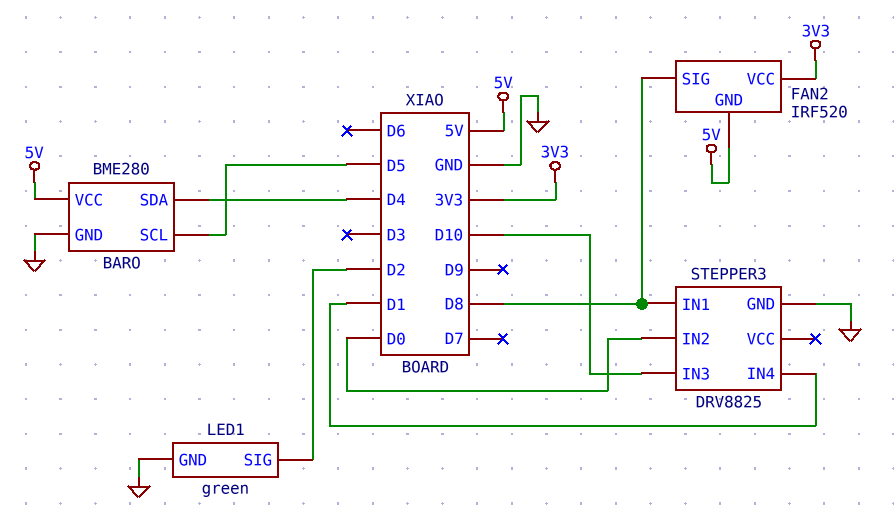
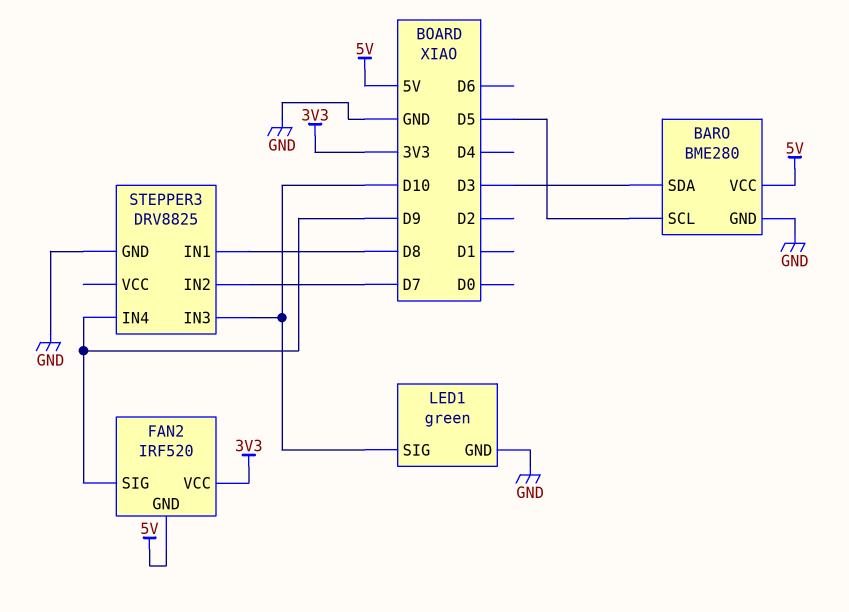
BARO pin SDA: D4 -> D3
FAN2 pin SIG: D8 -> D9
LED1 pin SIG: D2 -> D10
STEPPER3 pin IN2: D0 -> D7
STEPPER3 pin IN4: D1 -> D9

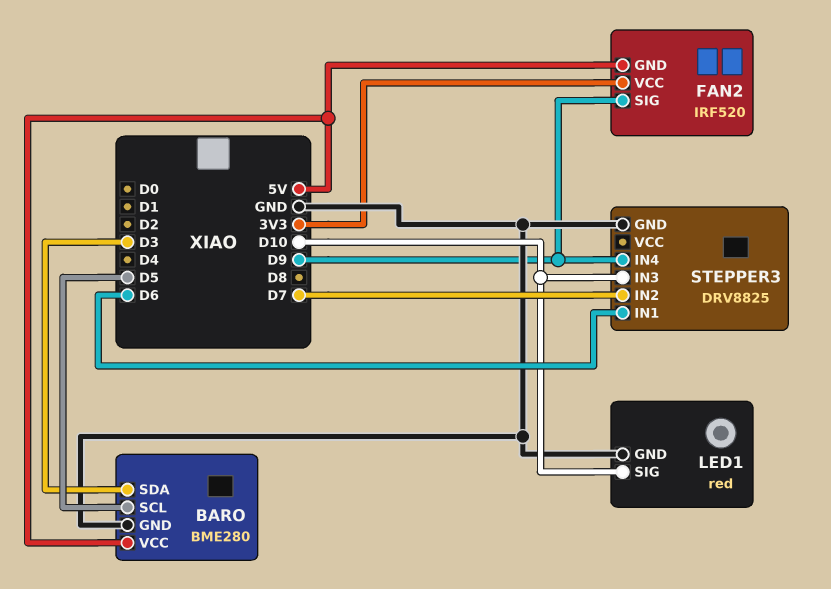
LED1: green -> red
STEPPER3 pin IN1: D8 -> D6

